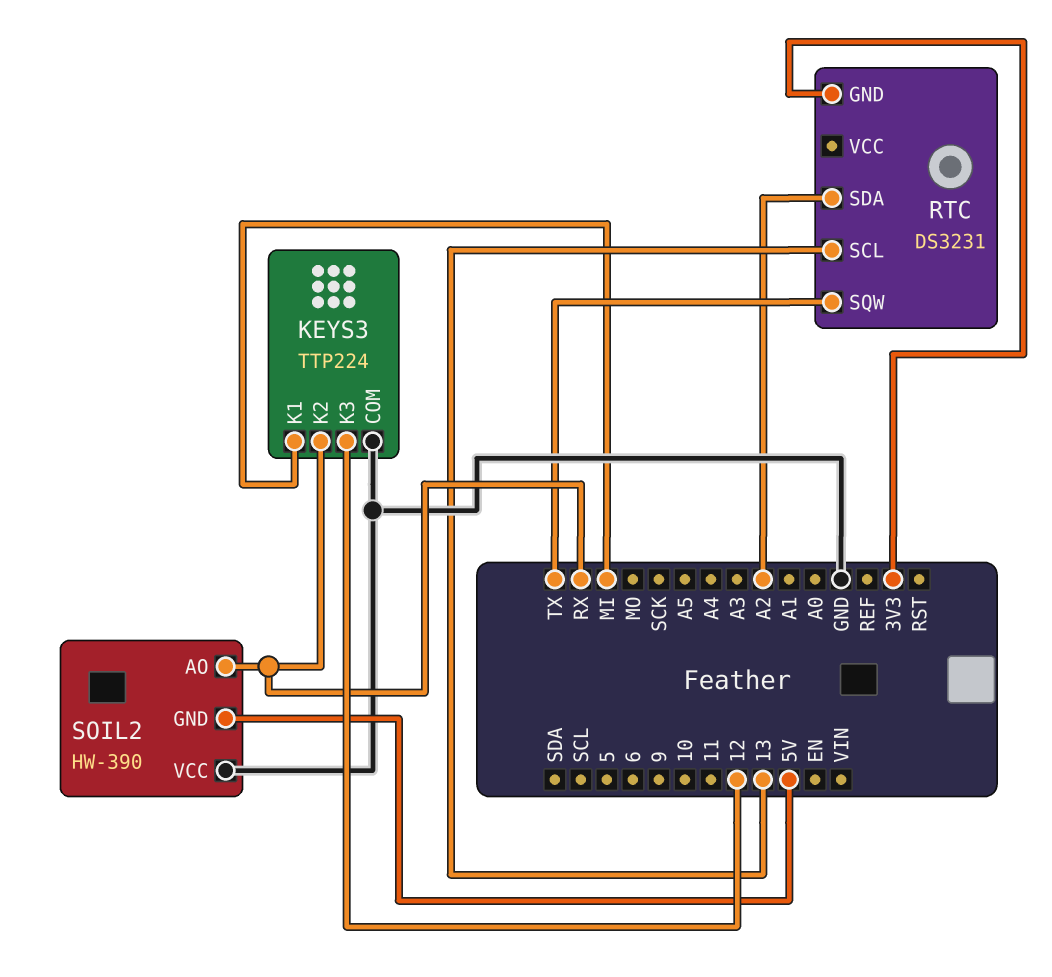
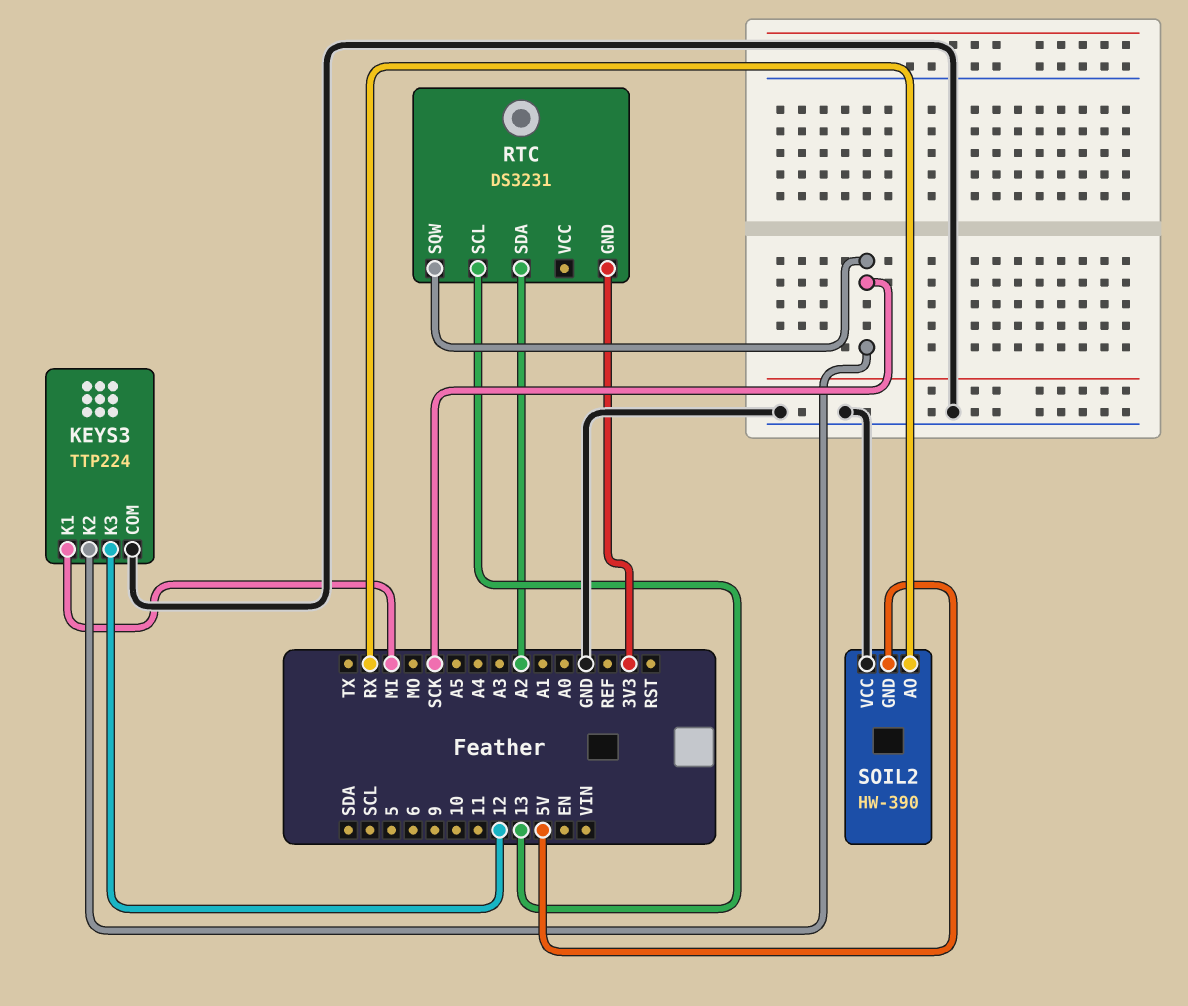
KEYS3 pin K2: RX -> SCK
RTC pin SQW: TX -> SCK

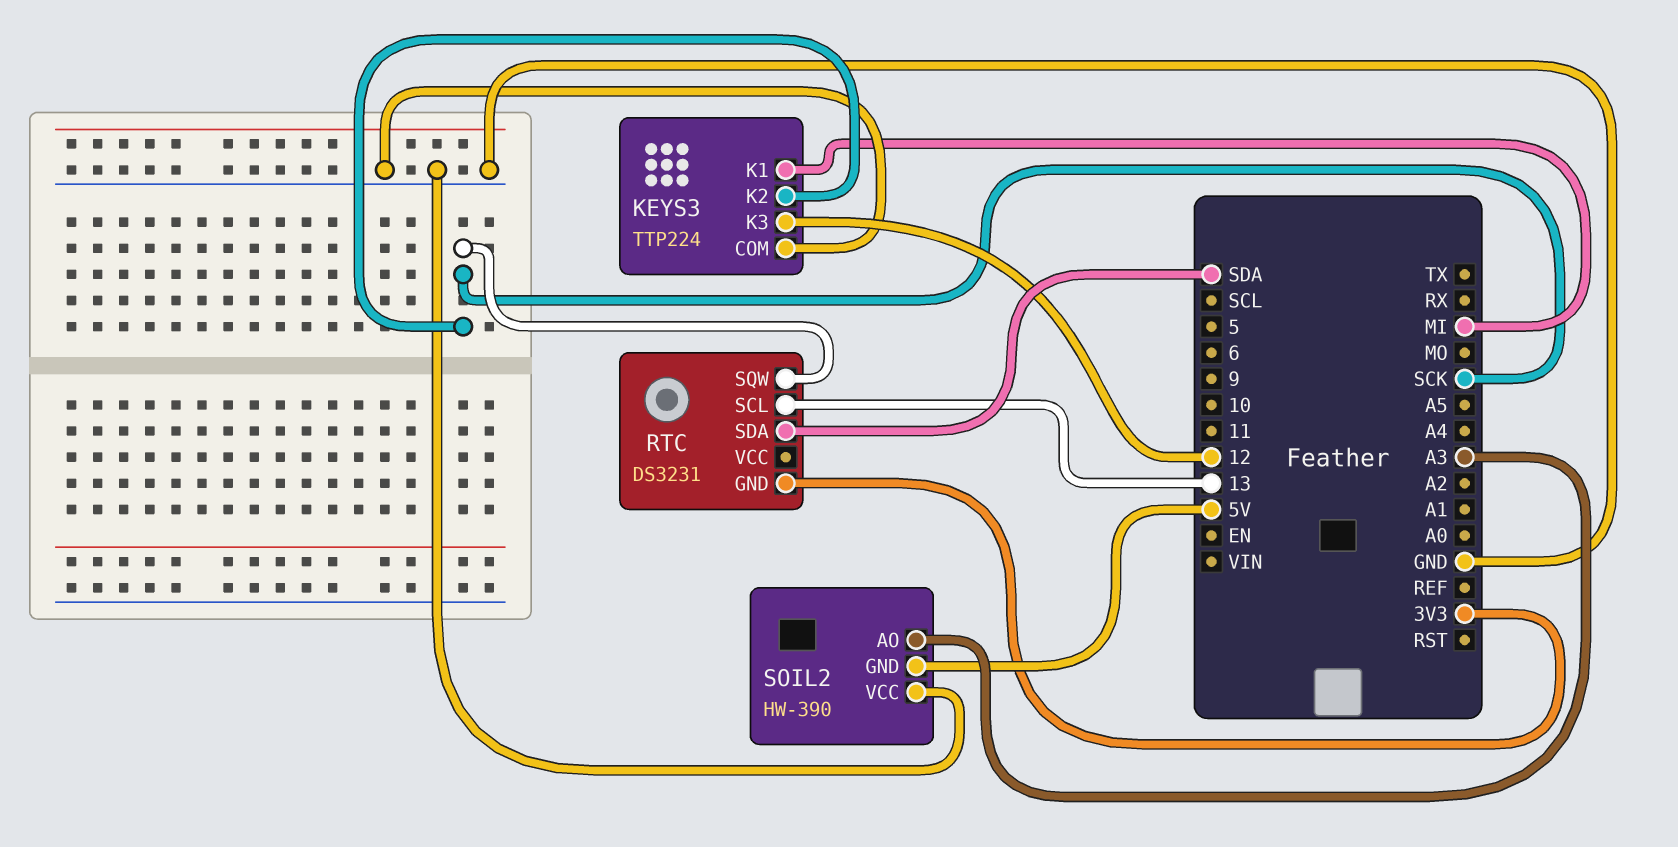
RTC pin SDA: A2 -> SDA
SOIL2 pin AO: RX -> A3

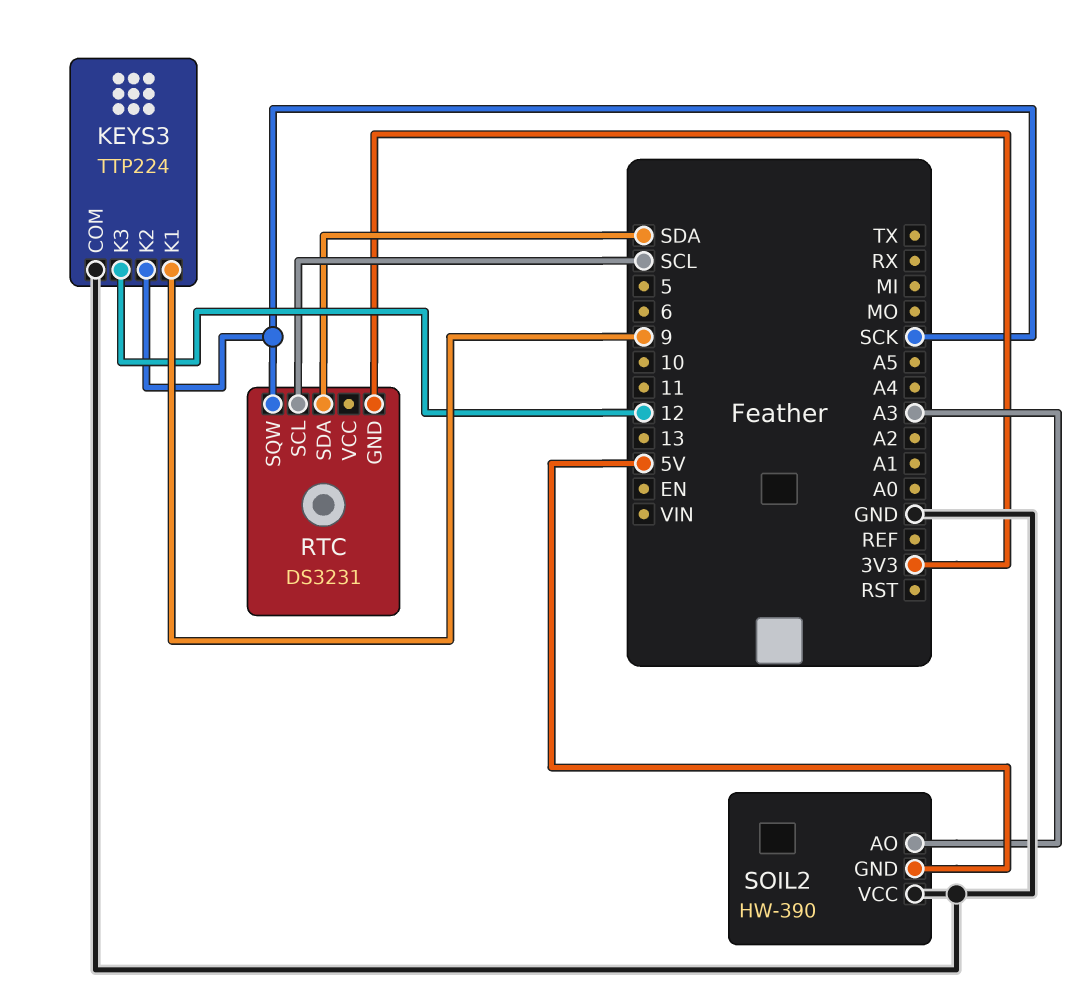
KEYS3 pin K1: MI -> 9
RTC pin SCL: 13 -> SCL

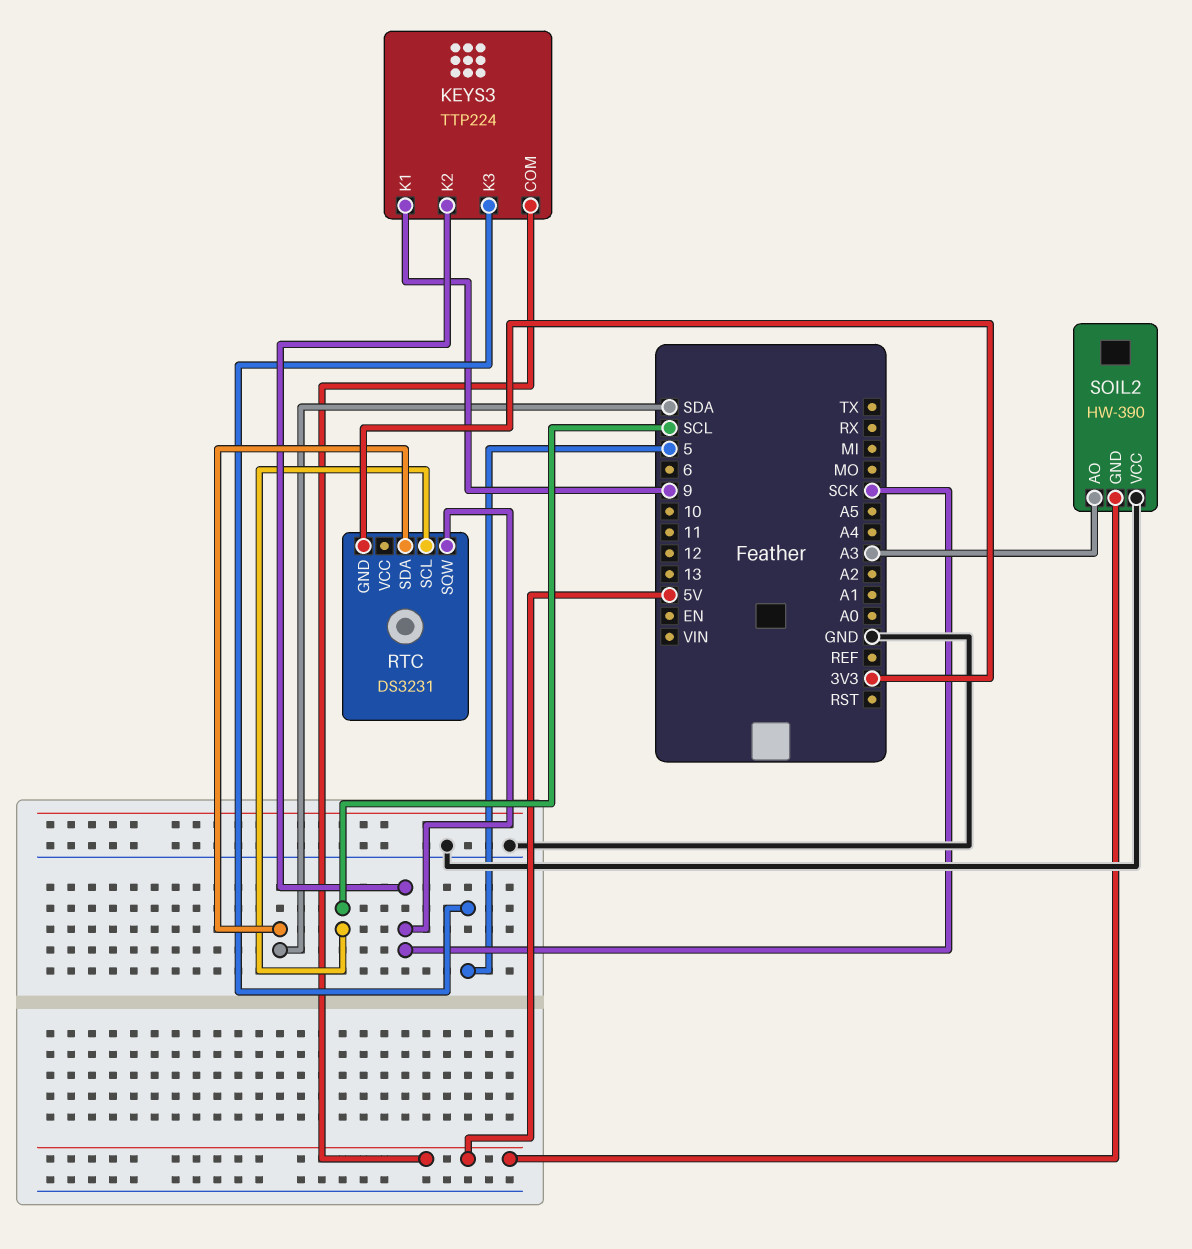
KEYS3 pin COM: GND -> 5V
KEYS3 pin K3: 12 -> 5

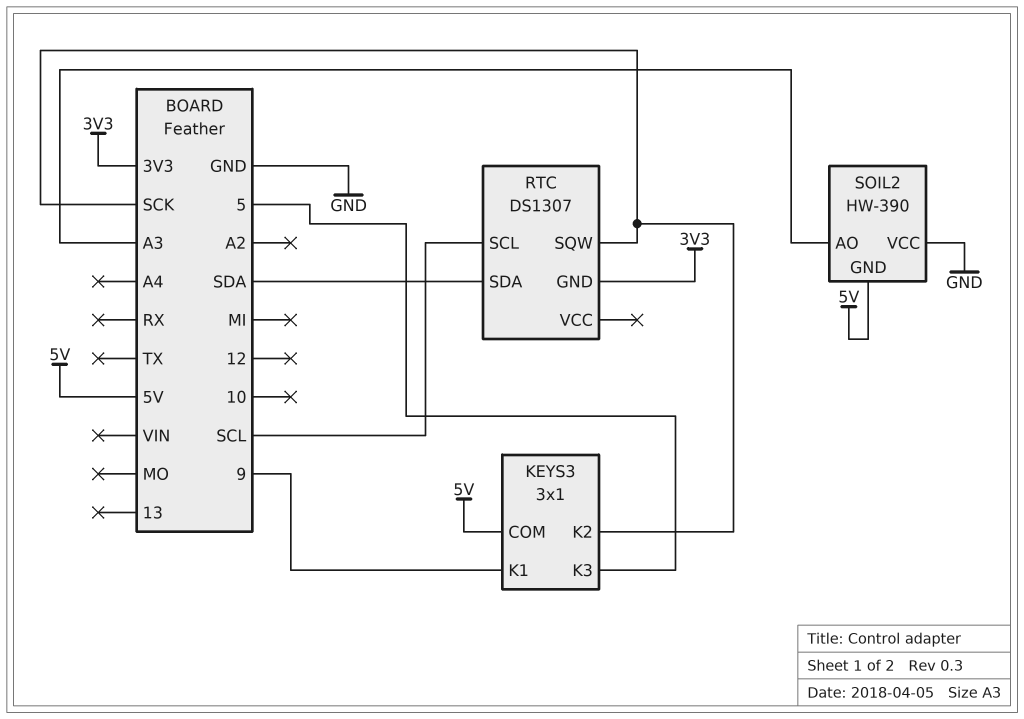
KEYS3: TTP224 -> 3x1
RTC: DS3231 -> DS1307

